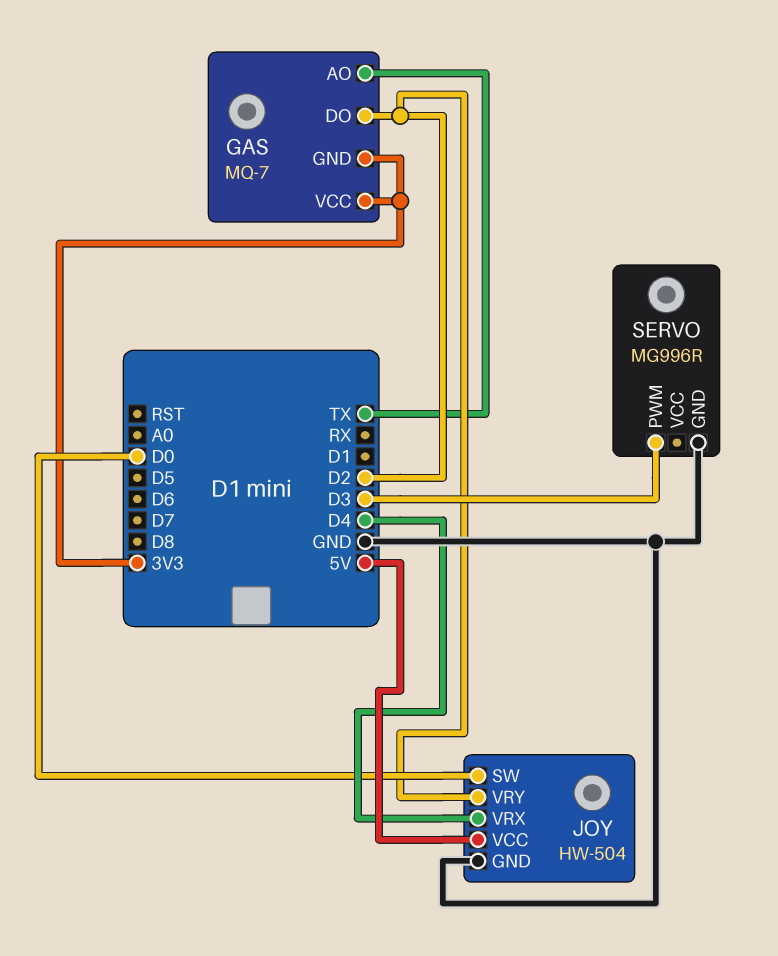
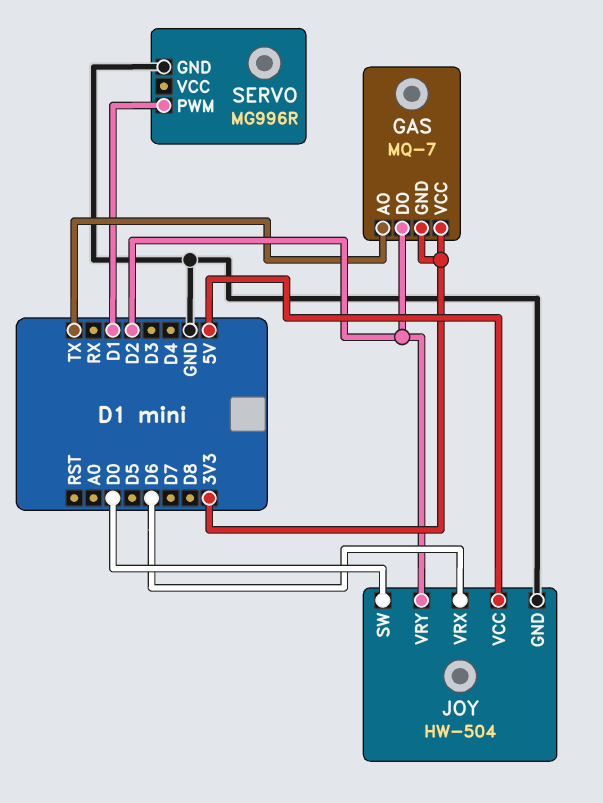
JOY pin VRX: D4 -> D6
SERVO pin PWM: D3 -> D1

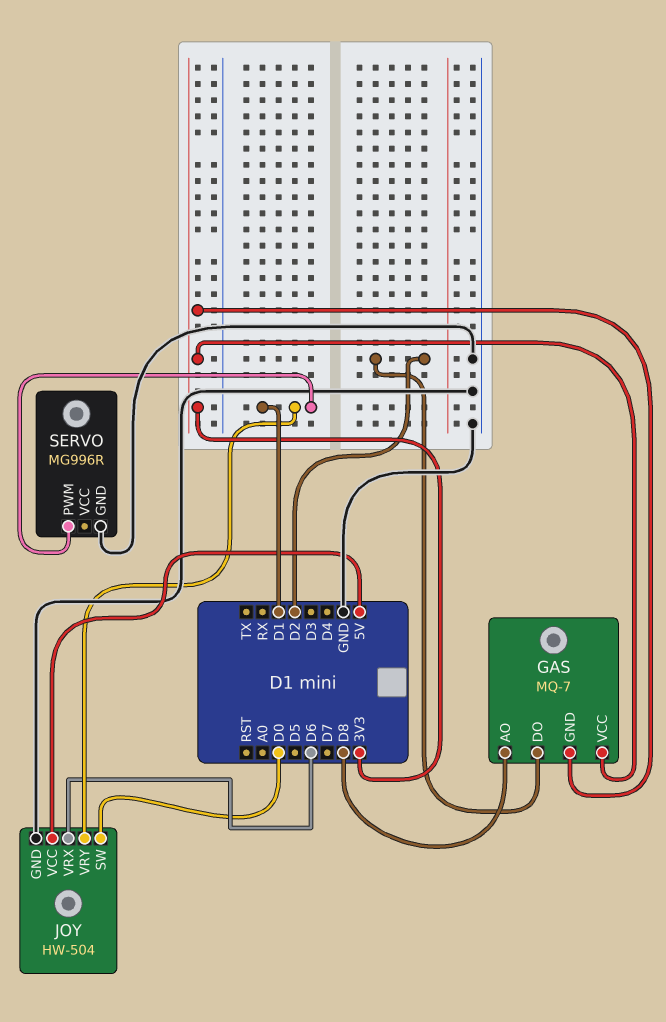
GAS pin AO: TX -> D8
JOY pin VRY: D2 -> D1

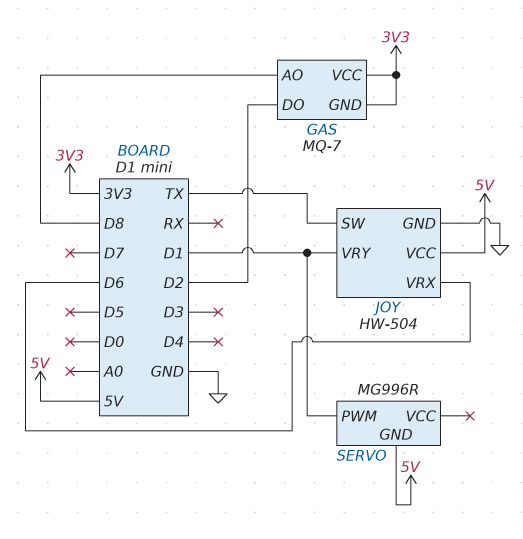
JOY pin SW: D0 -> TX
SERVO pin GND: GND -> 5V

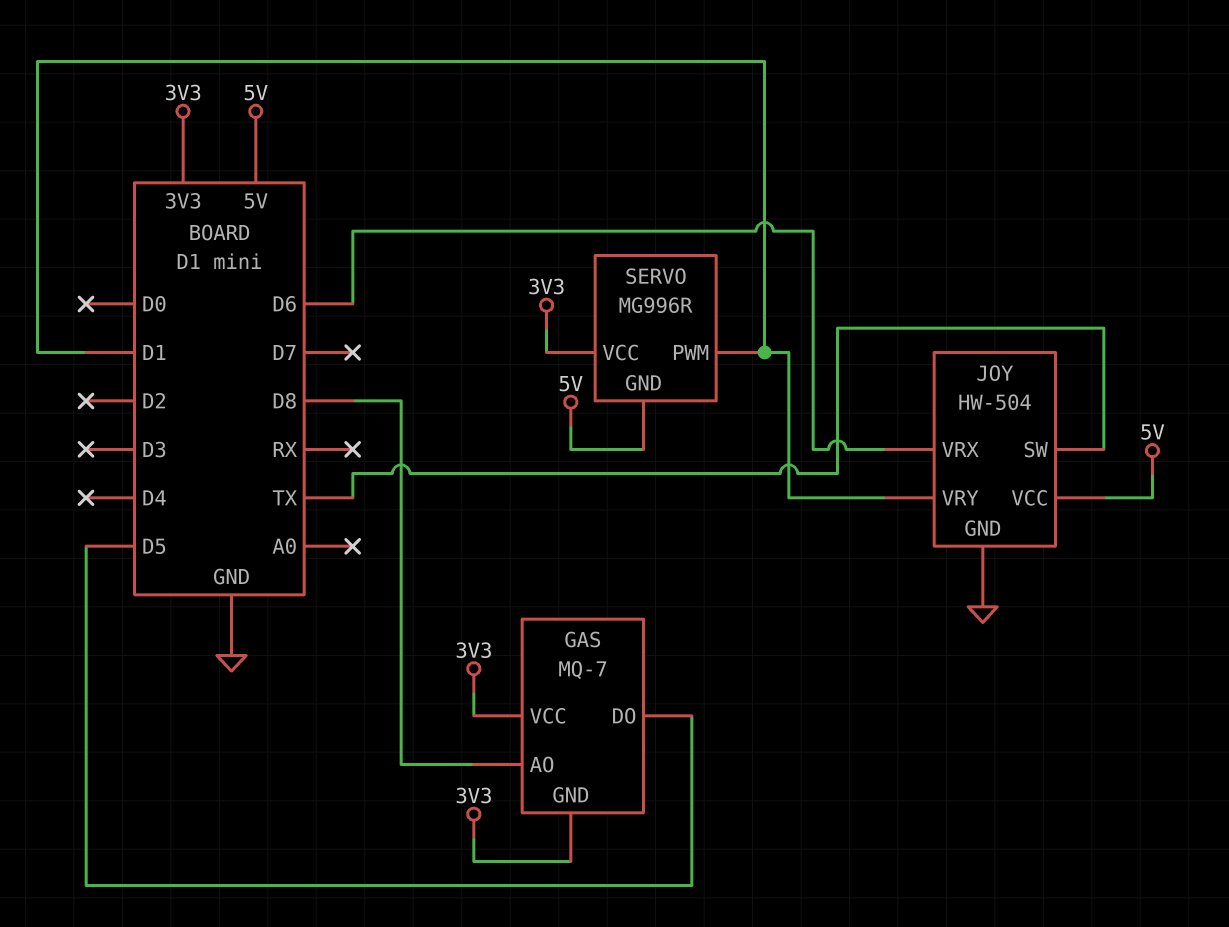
GAS pin DO: D2 -> D5
SERVO pin VCC: none -> 3V3

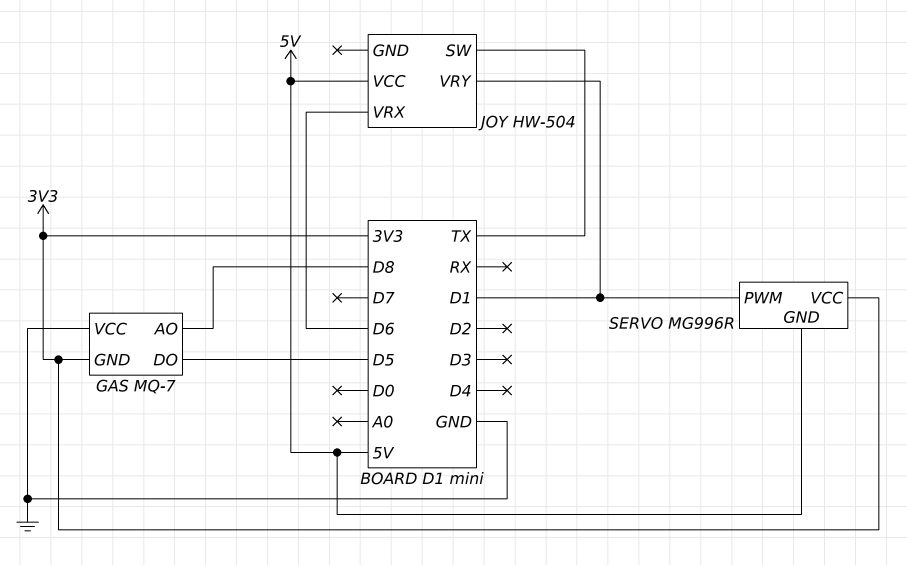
GAS pin VCC: 3V3 -> GND
JOY pin GND: GND -> none

